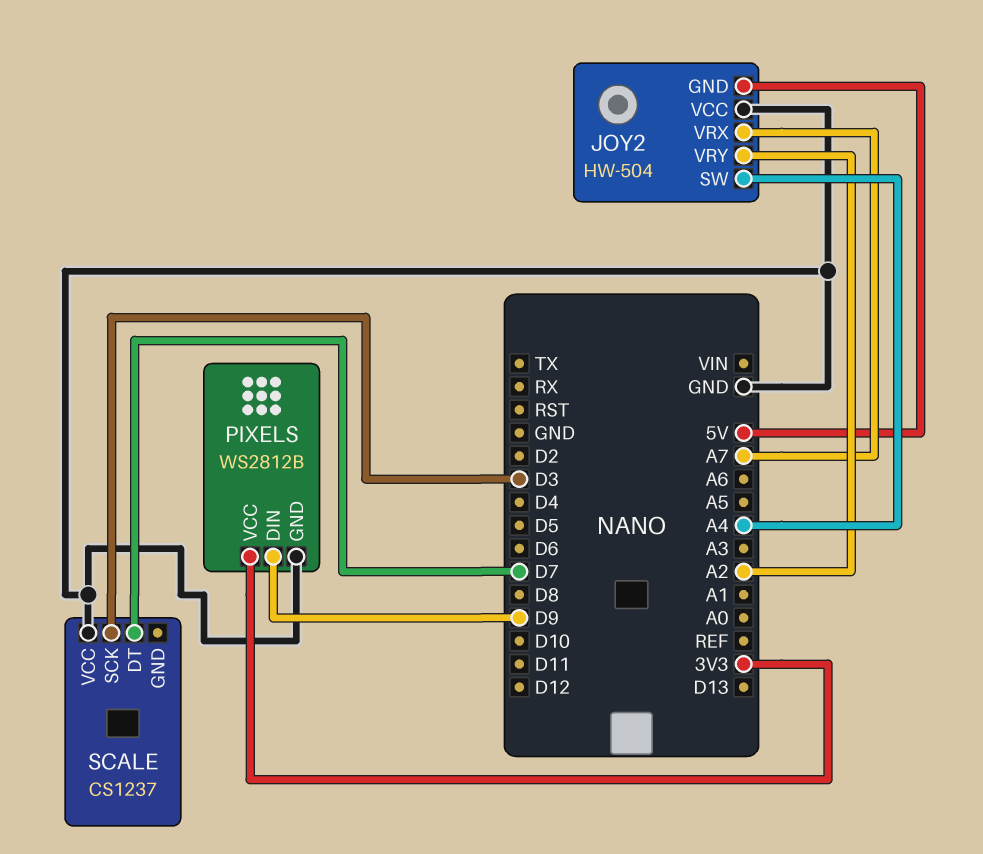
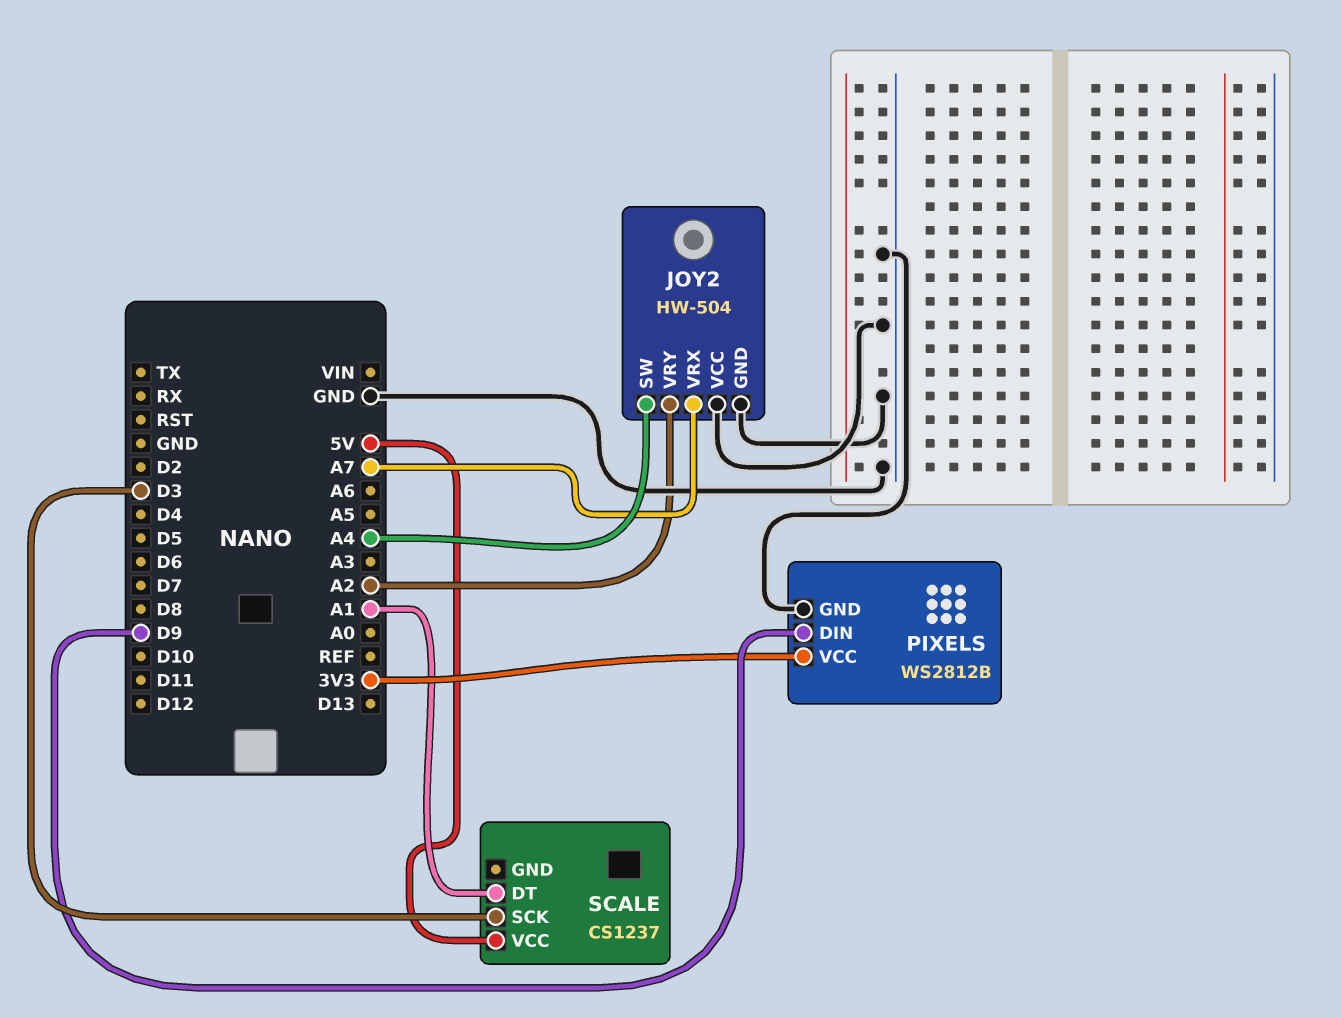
JOY2 pin GND: 5V -> GND
SCALE pin DT: D7 -> A1
SCALE pin VCC: GND -> 5V

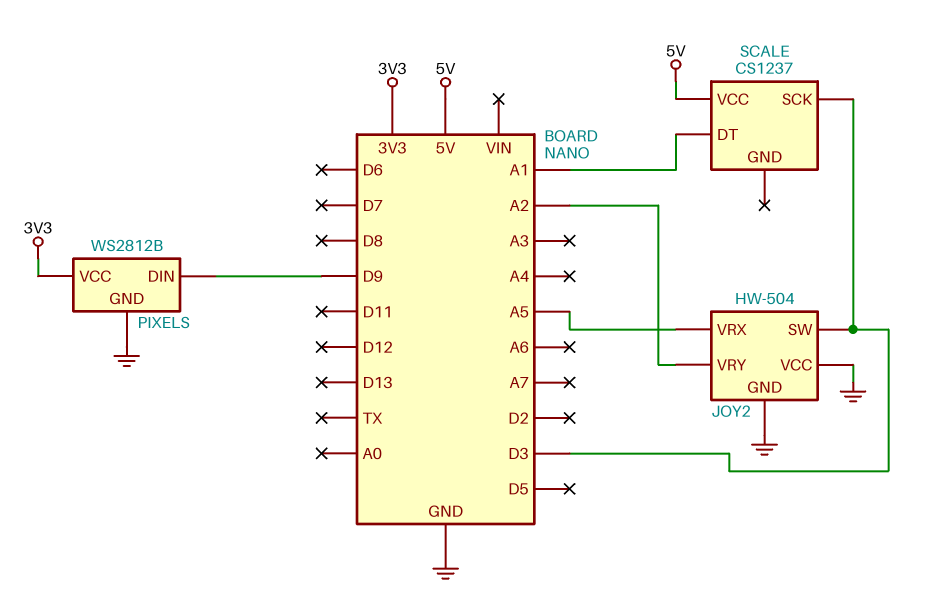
JOY2 pin SW: A4 -> D3
JOY2 pin VRX: A7 -> A5

